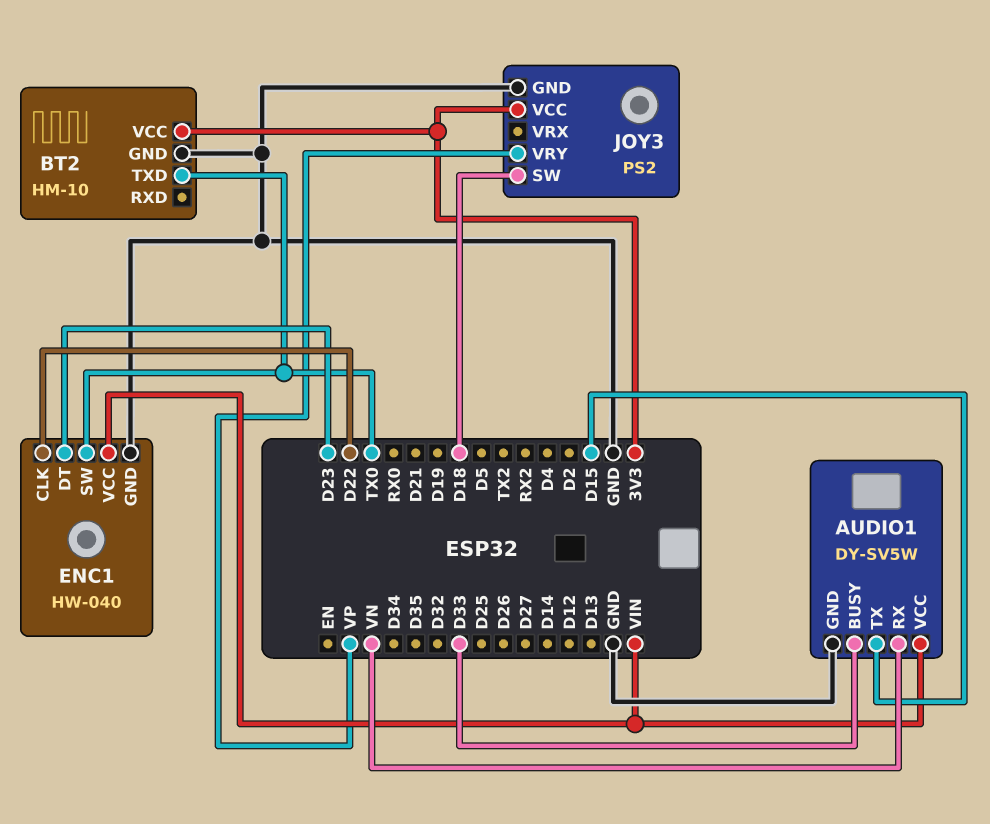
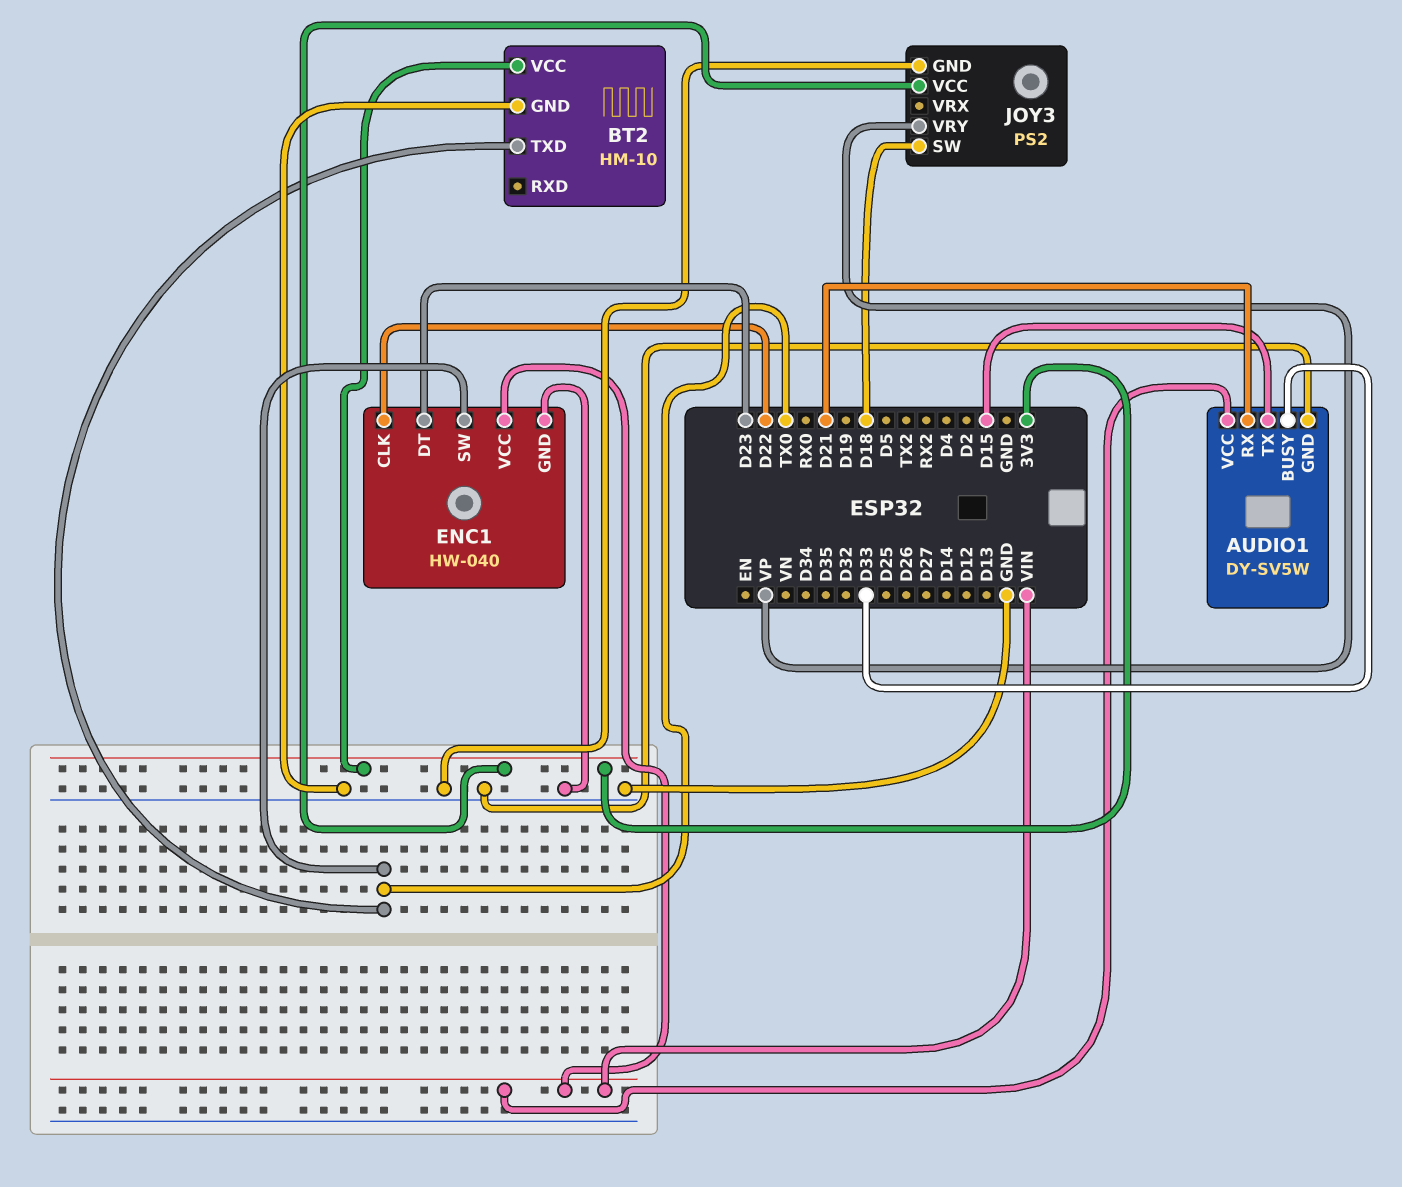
AUDIO1 pin RX: VN -> D21

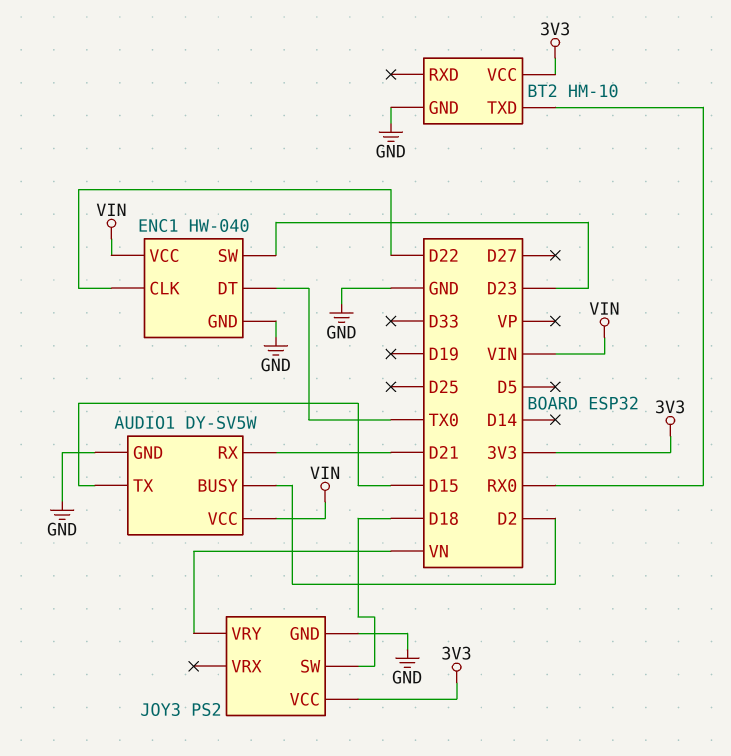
AUDIO1 pin BUSY: D33 -> D2
BT2 pin TXD: TX0 -> RX0
ENC1 pin DT: D23 -> TX0
ENC1 pin SW: TX0 -> D23
JOY3 pin VRY: VP -> VN

